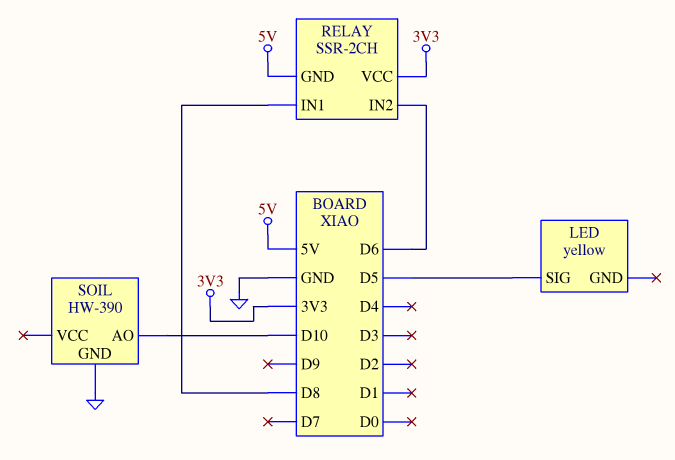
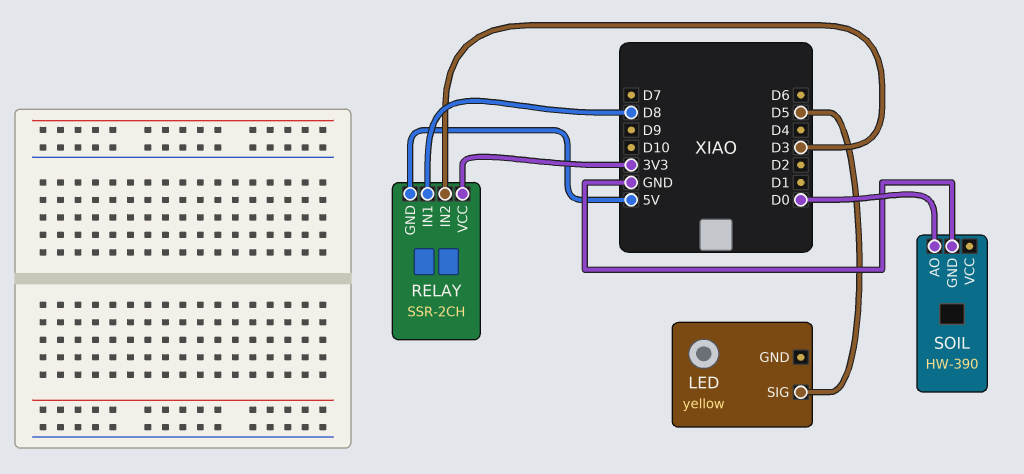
RELAY pin IN2: D6 -> D3
SOIL pin AO: D10 -> D0

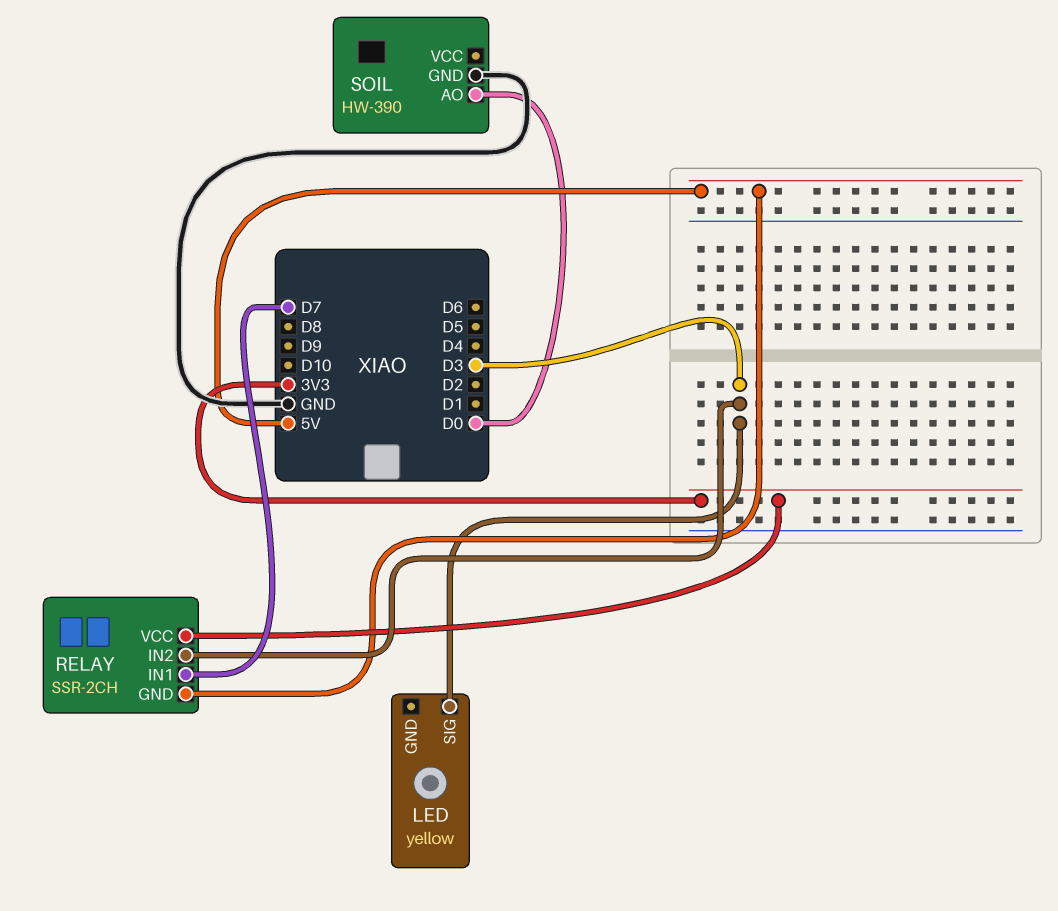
LED pin SIG: D5 -> D3
RELAY pin IN1: D8 -> D7

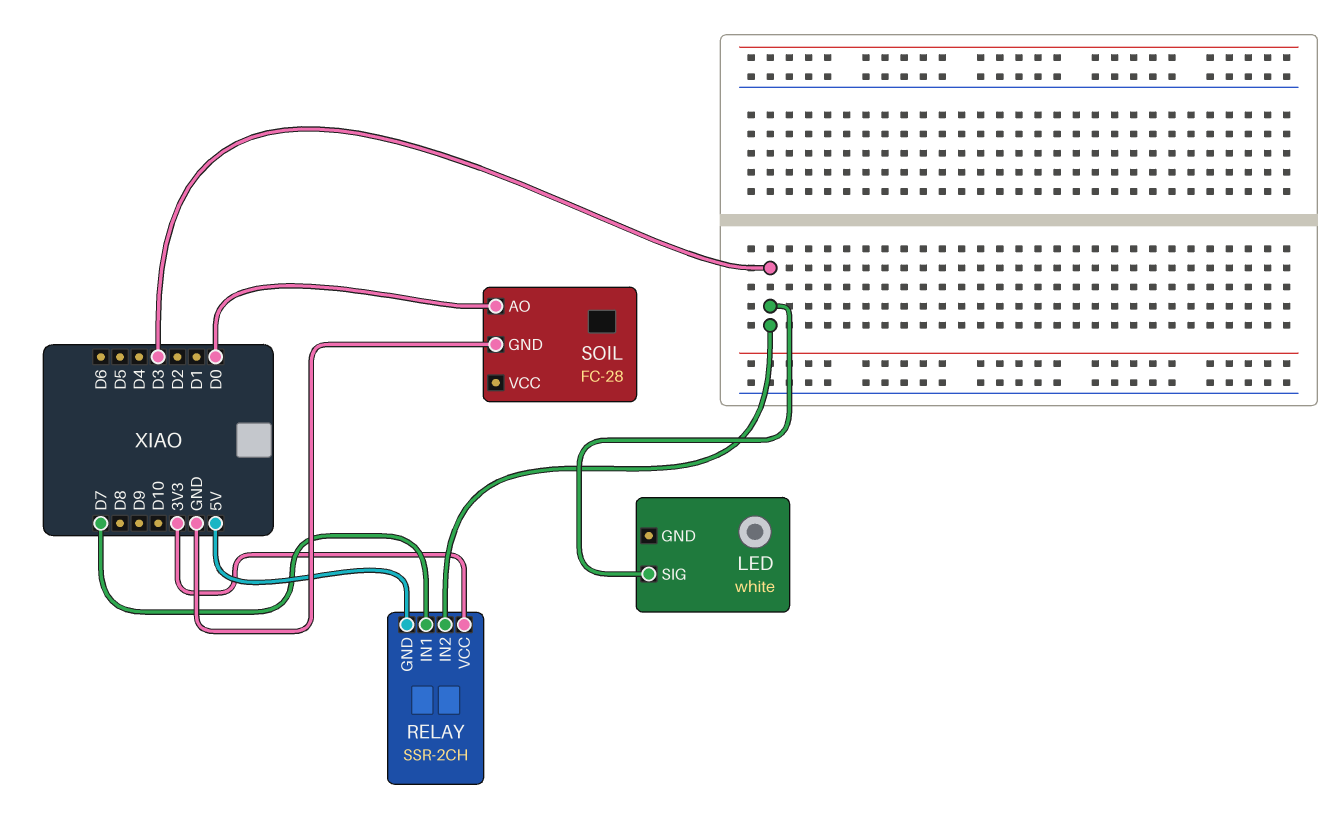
LED: yellow -> white
SOIL: HW-390 -> FC-28

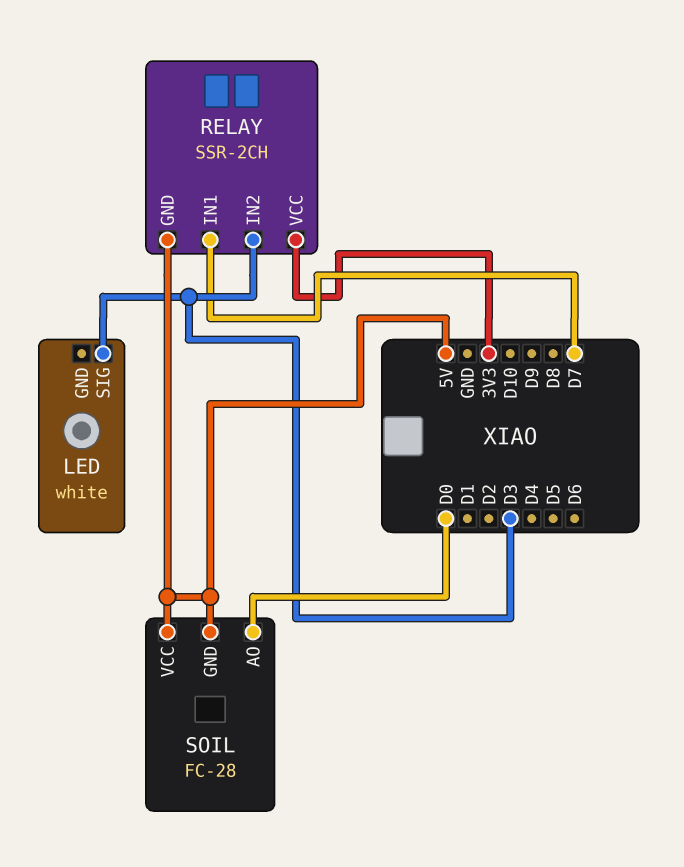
SOIL pin GND: GND -> 5V
SOIL pin VCC: none -> 5V

